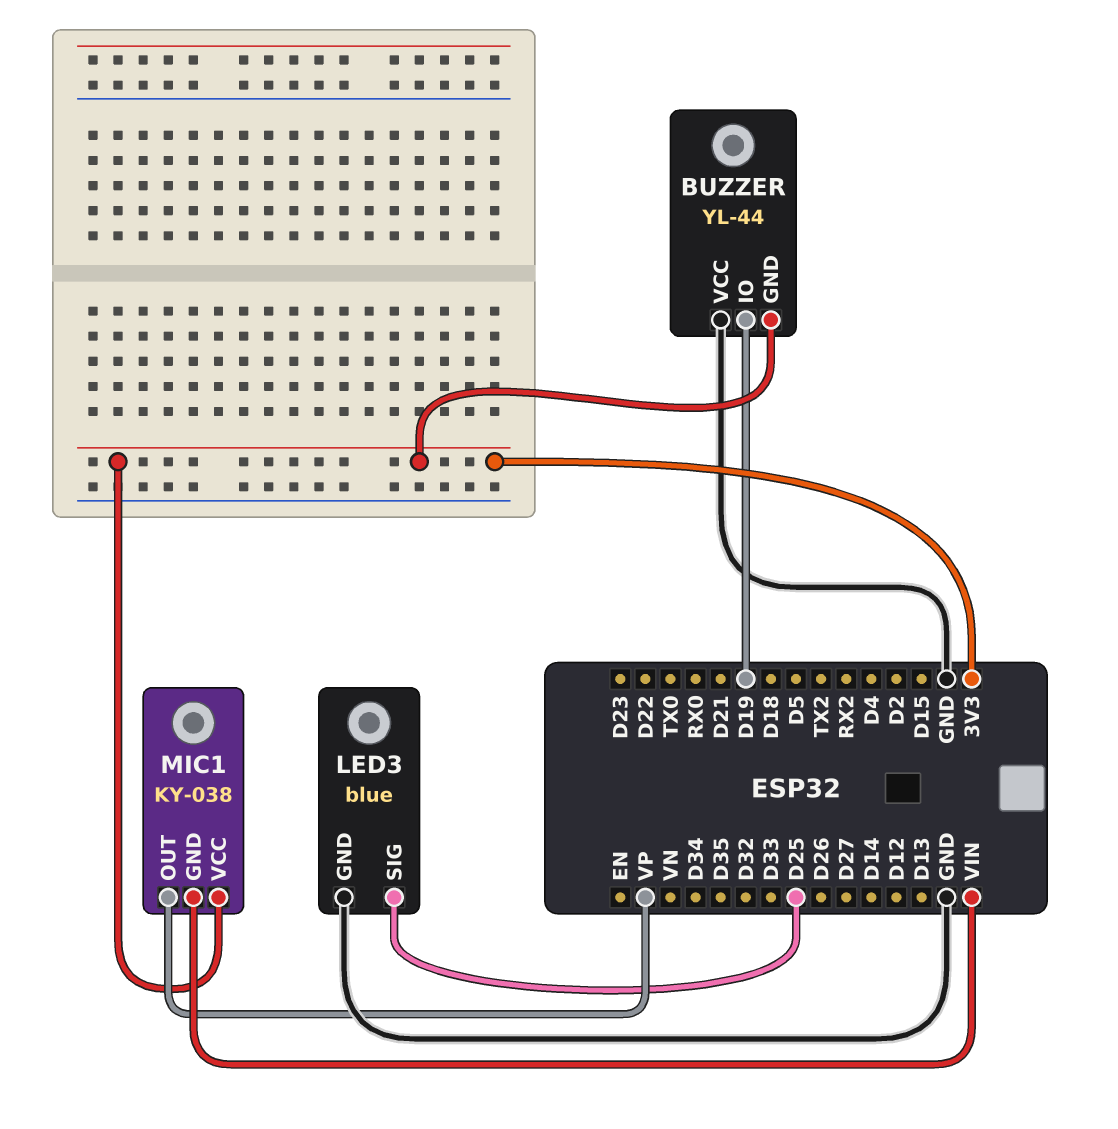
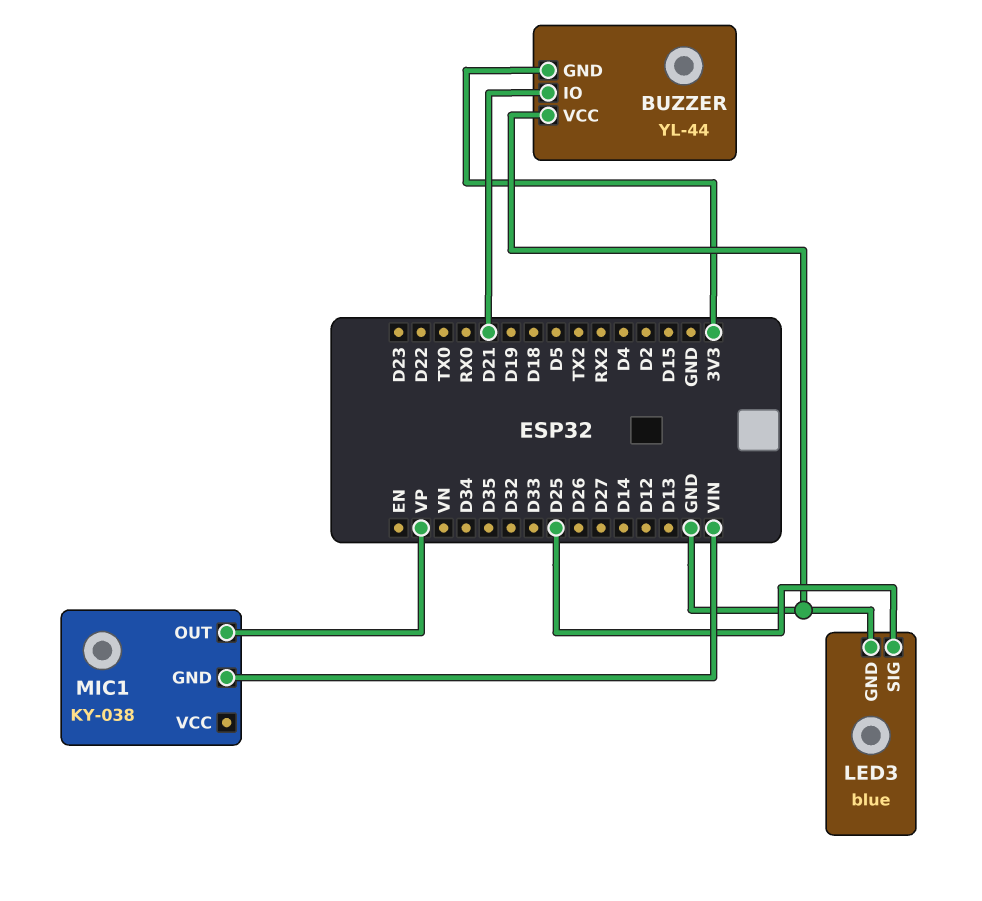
BUZZER pin IO: D19 -> D21
MIC1 pin VCC: 3V3 -> none

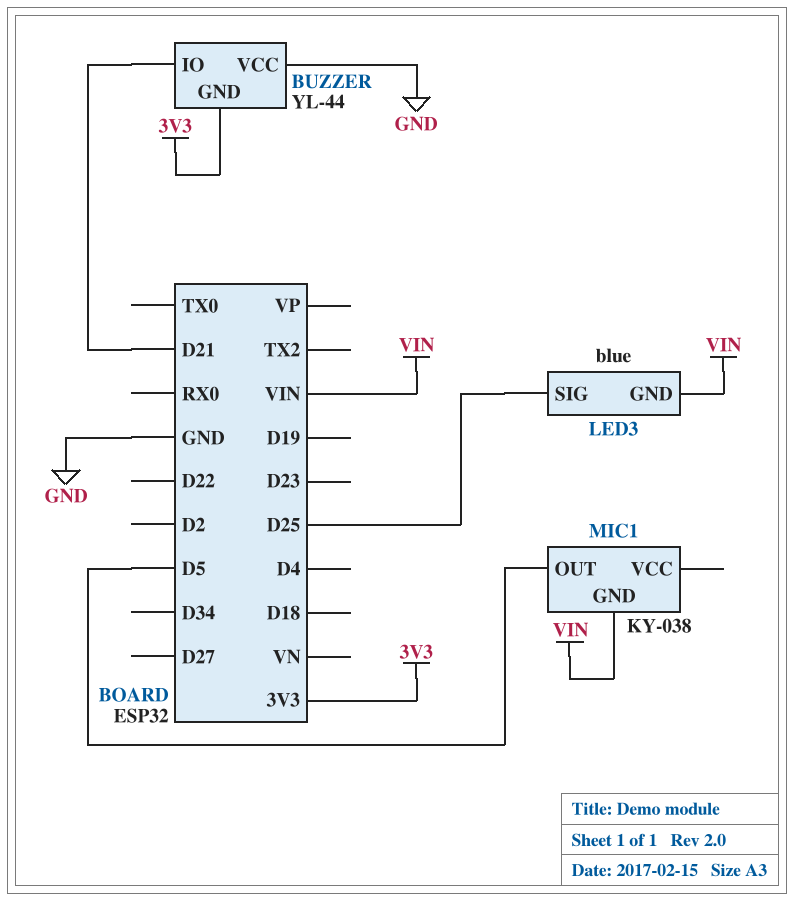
LED3 pin GND: GND -> VIN
MIC1 pin OUT: VP -> D5

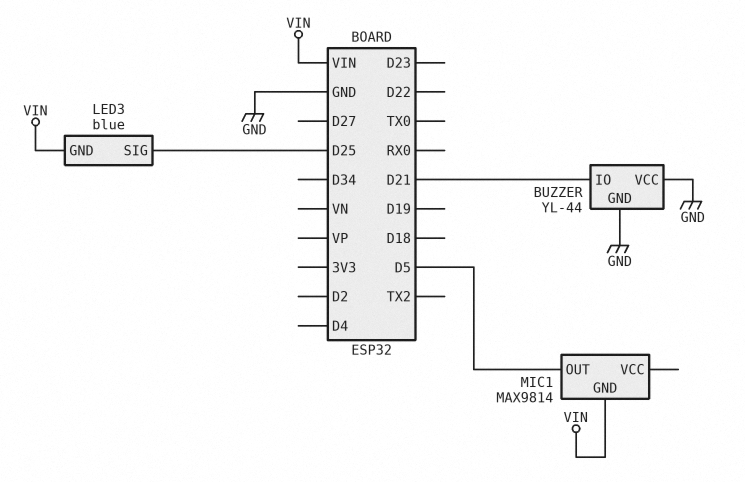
BUZZER pin GND: 3V3 -> GND
MIC1: KY-038 -> MAX9814

